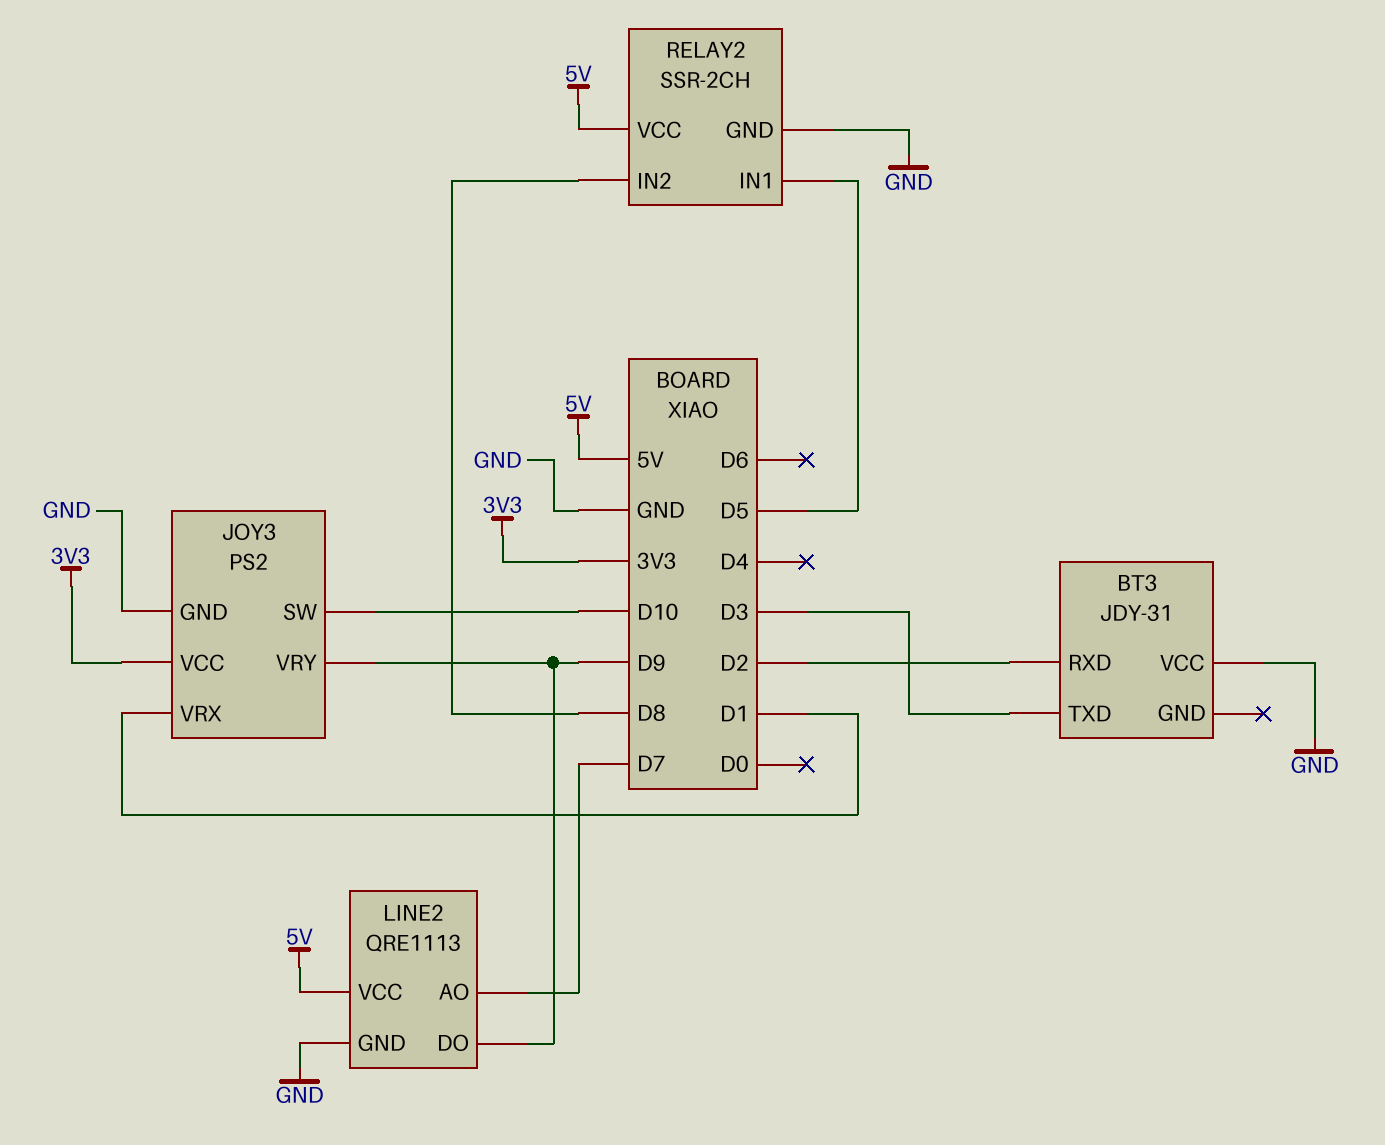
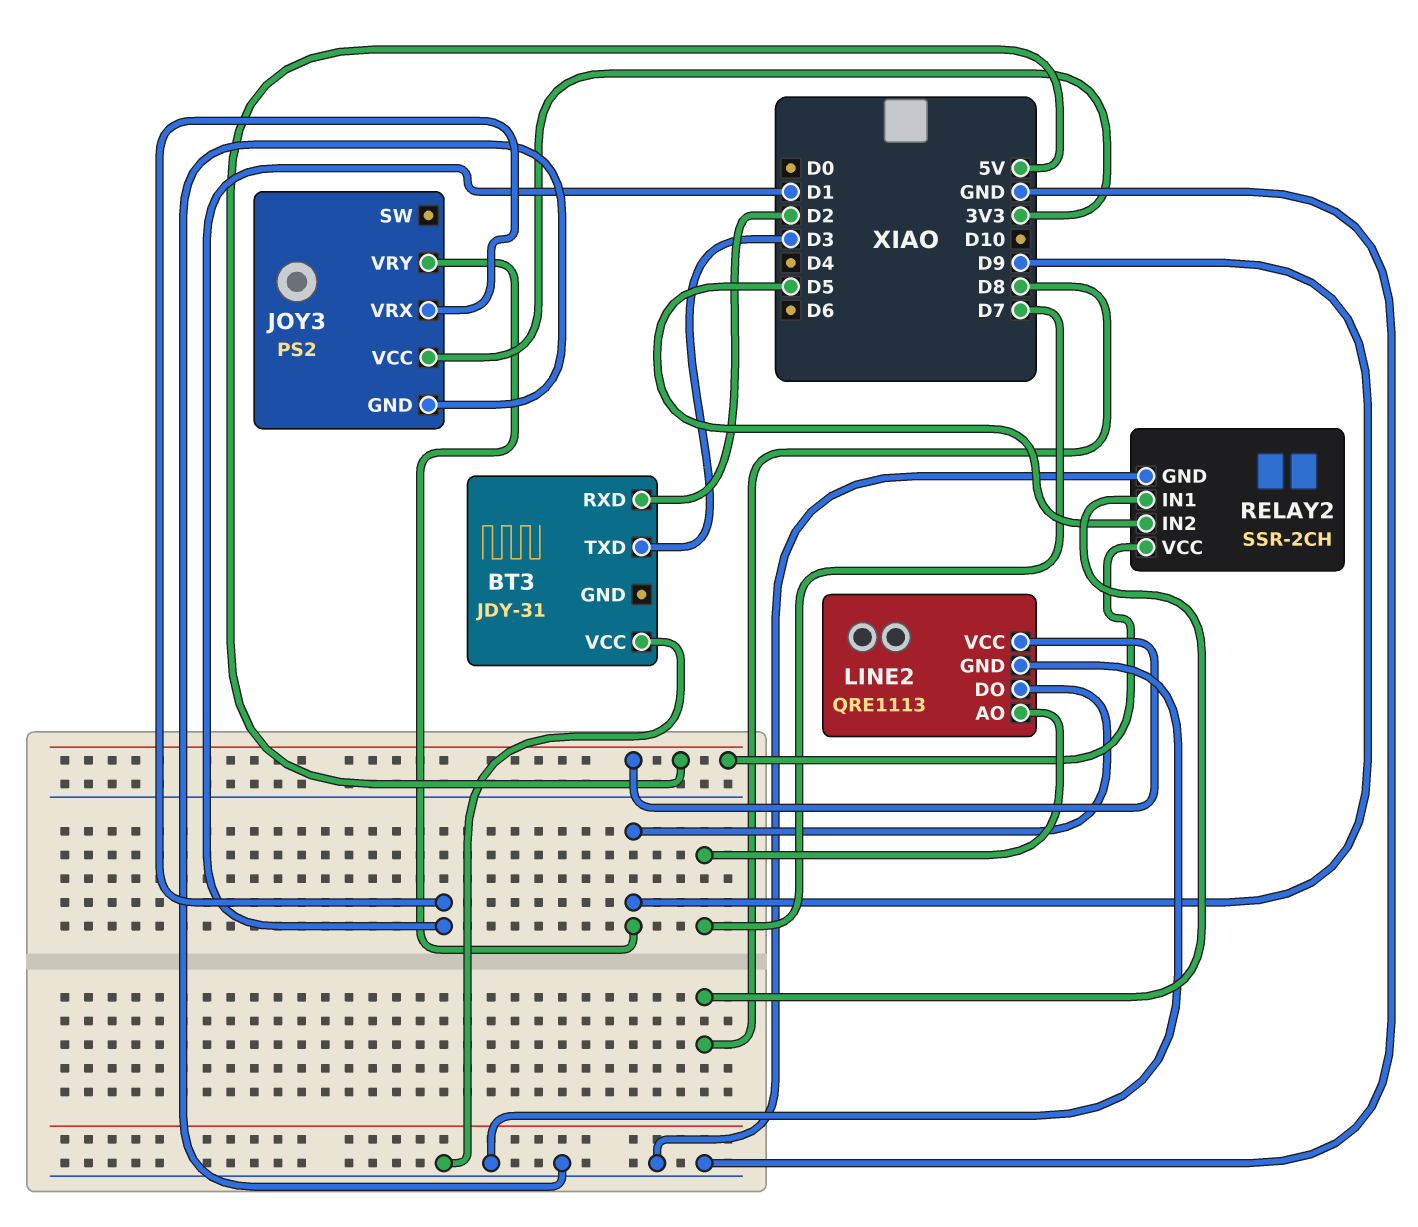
JOY3 pin SW: D10 -> none
RELAY2 pin IN1: D5 -> D8
RELAY2 pin IN2: D8 -> D5

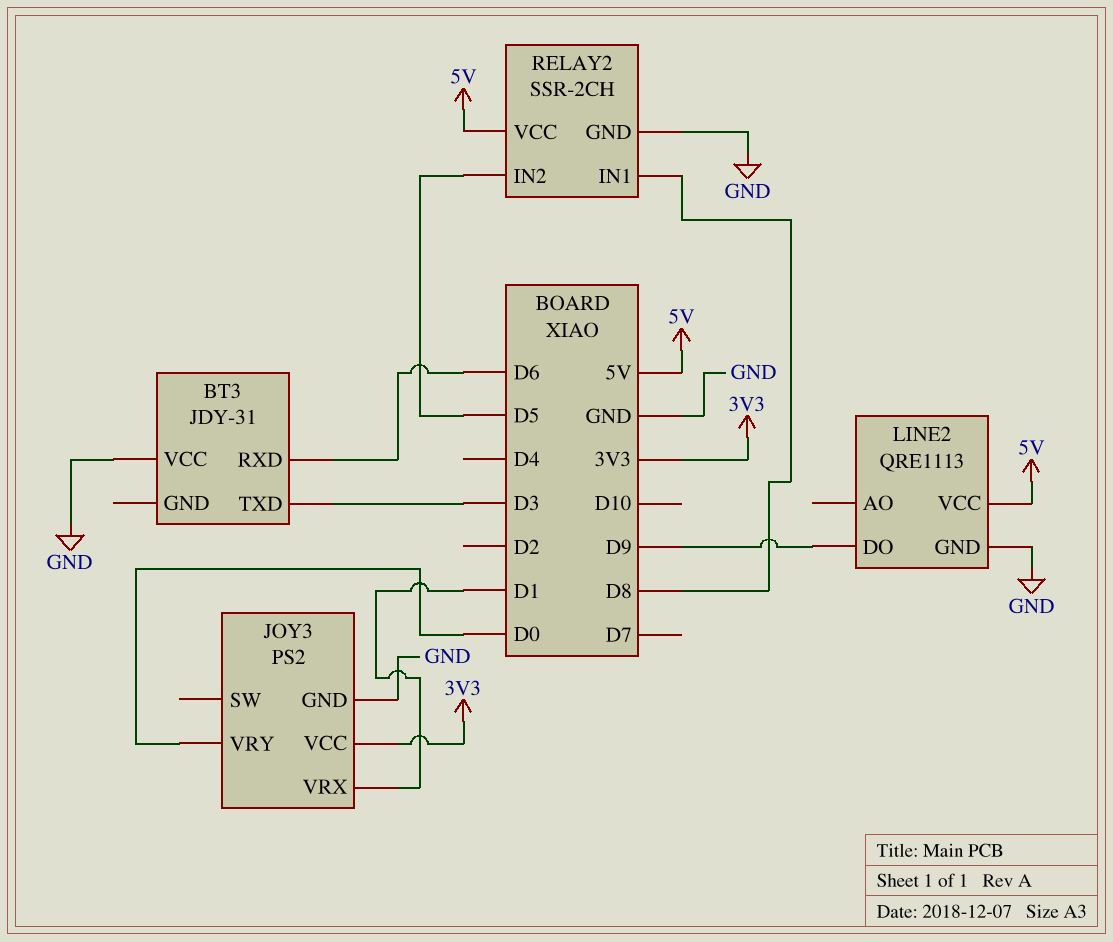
BT3 pin RXD: D2 -> D6
JOY3 pin VRY: D9 -> D0
LINE2 pin AO: D7 -> none

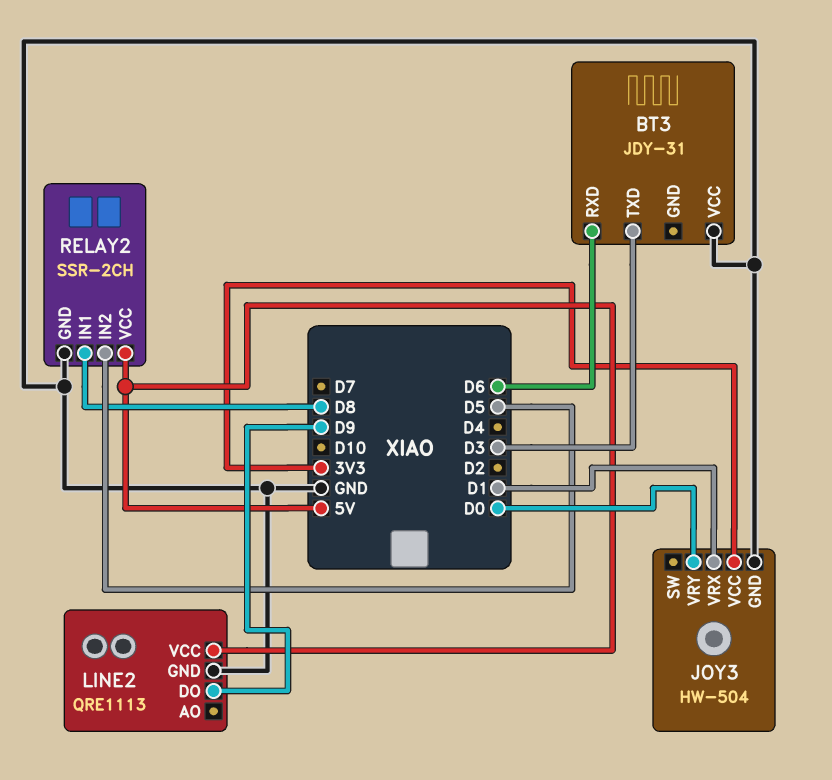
JOY3: PS2 -> HW-504

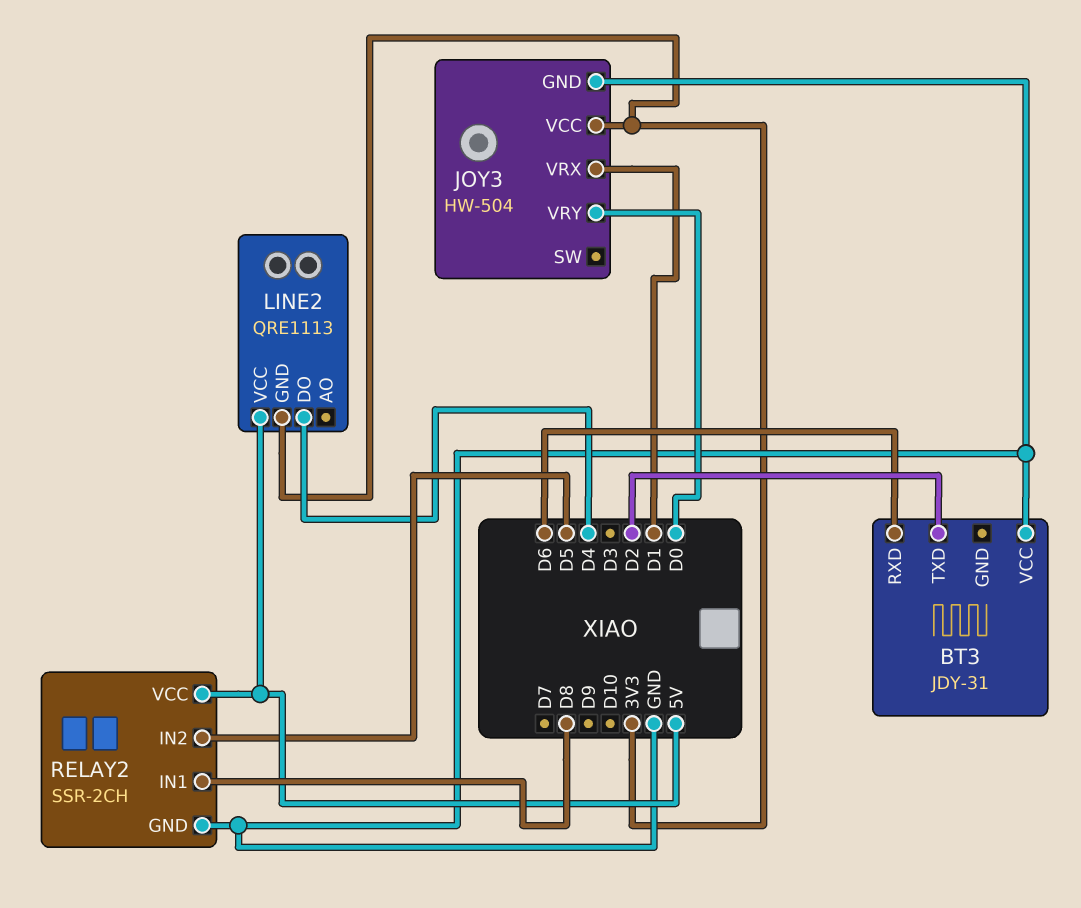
BT3 pin TXD: D3 -> D2
LINE2 pin DO: D9 -> D4
LINE2 pin GND: GND -> 3V3

